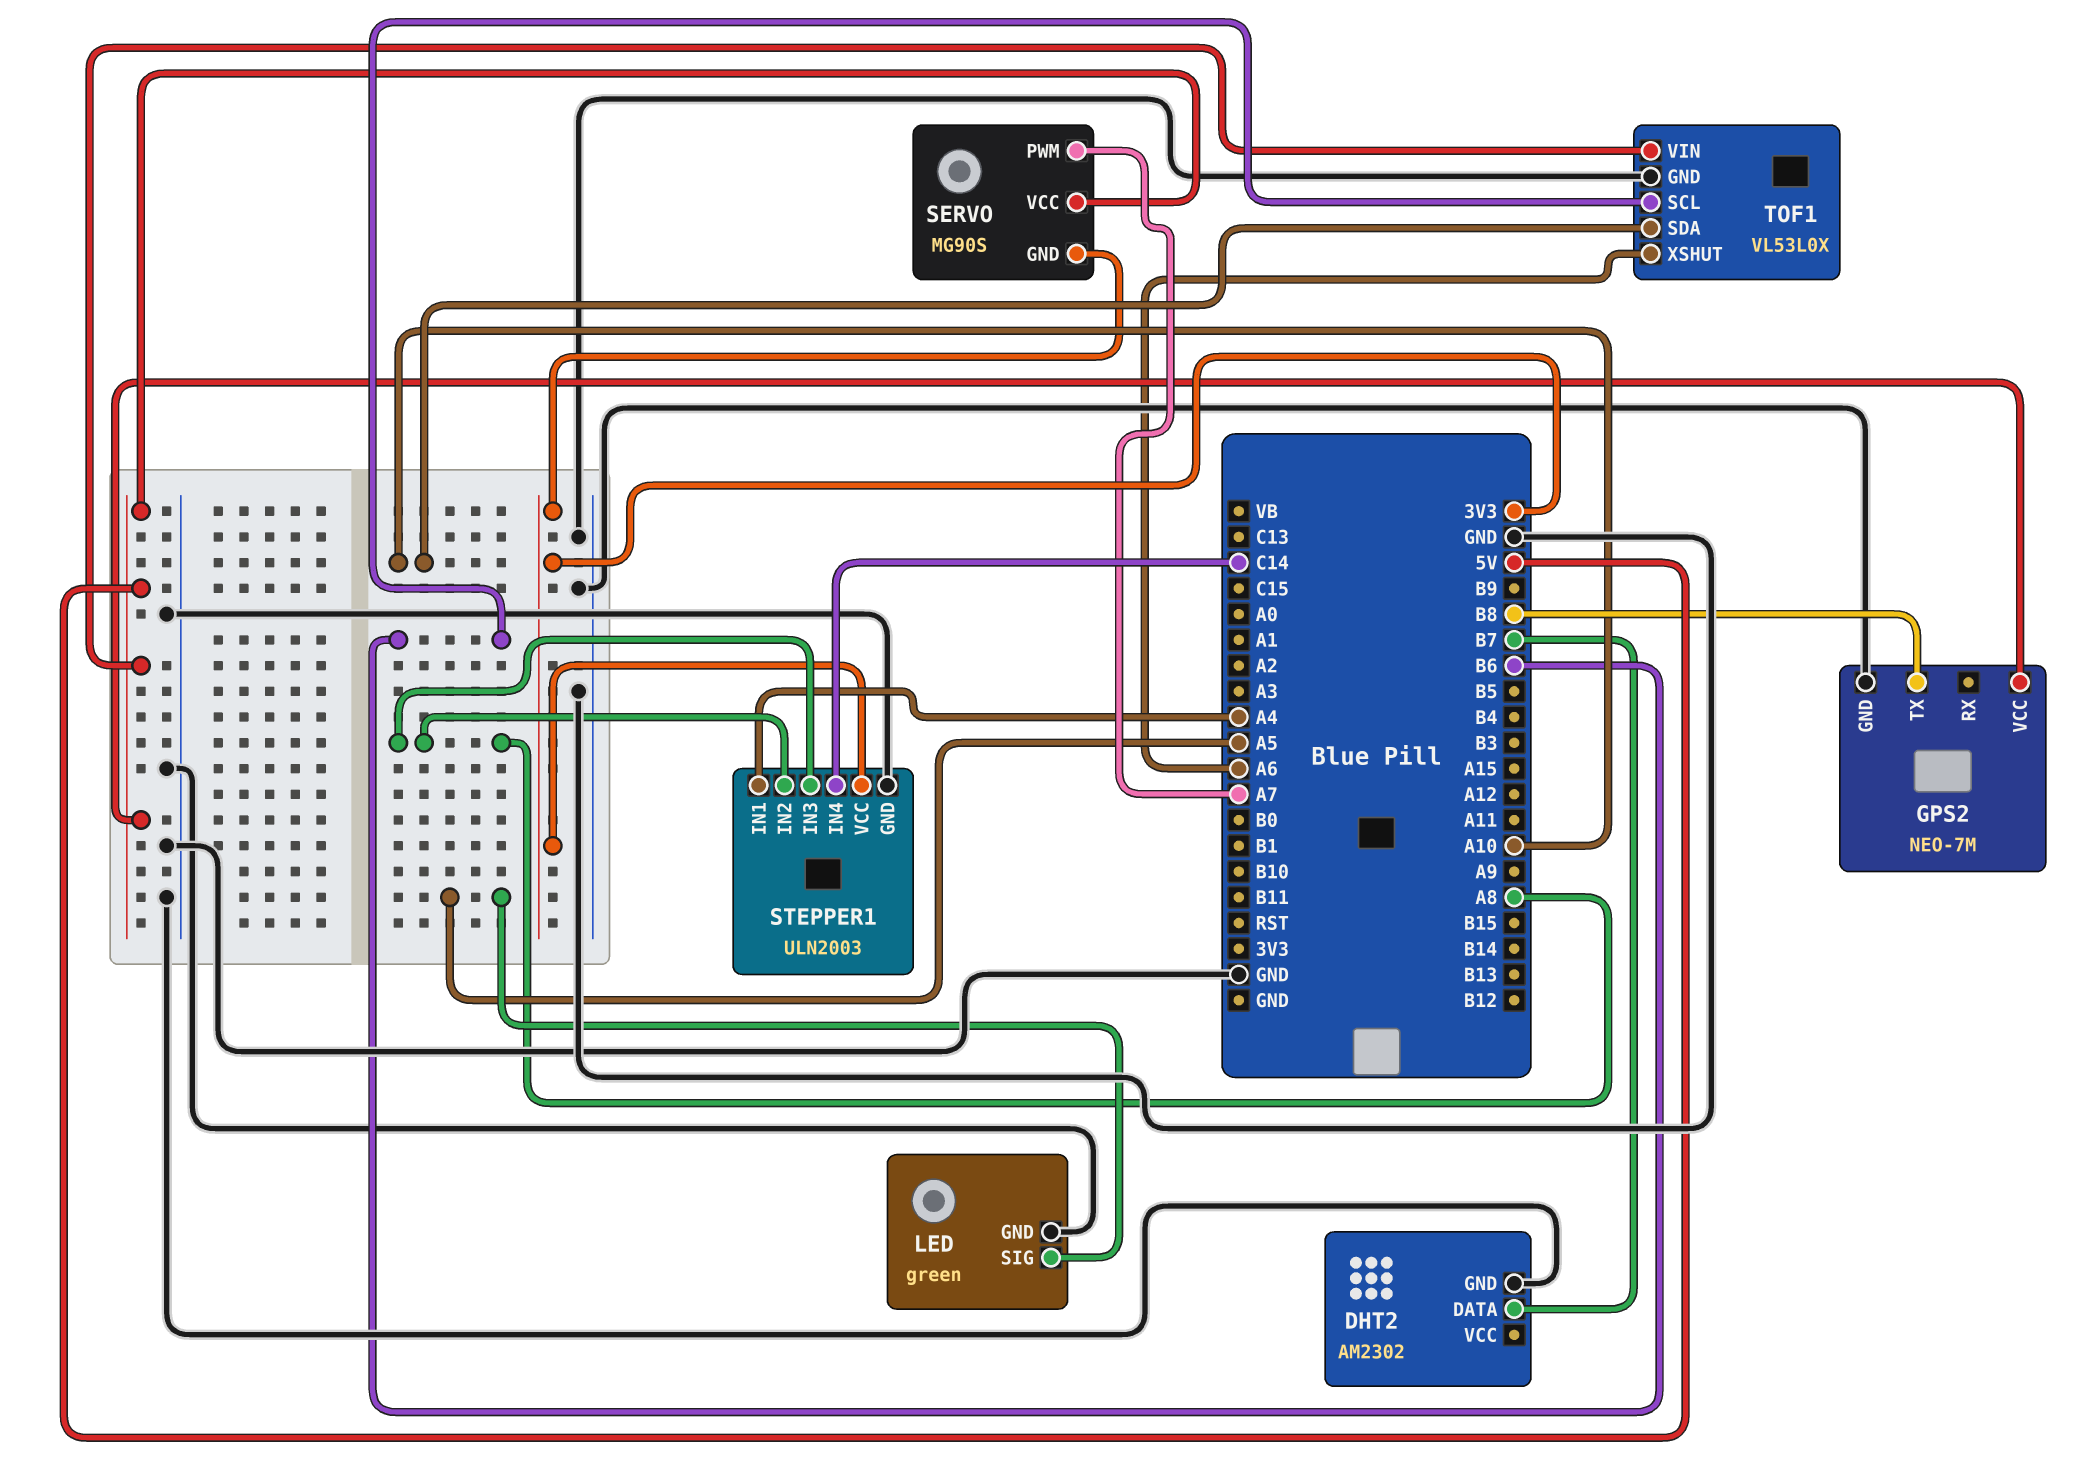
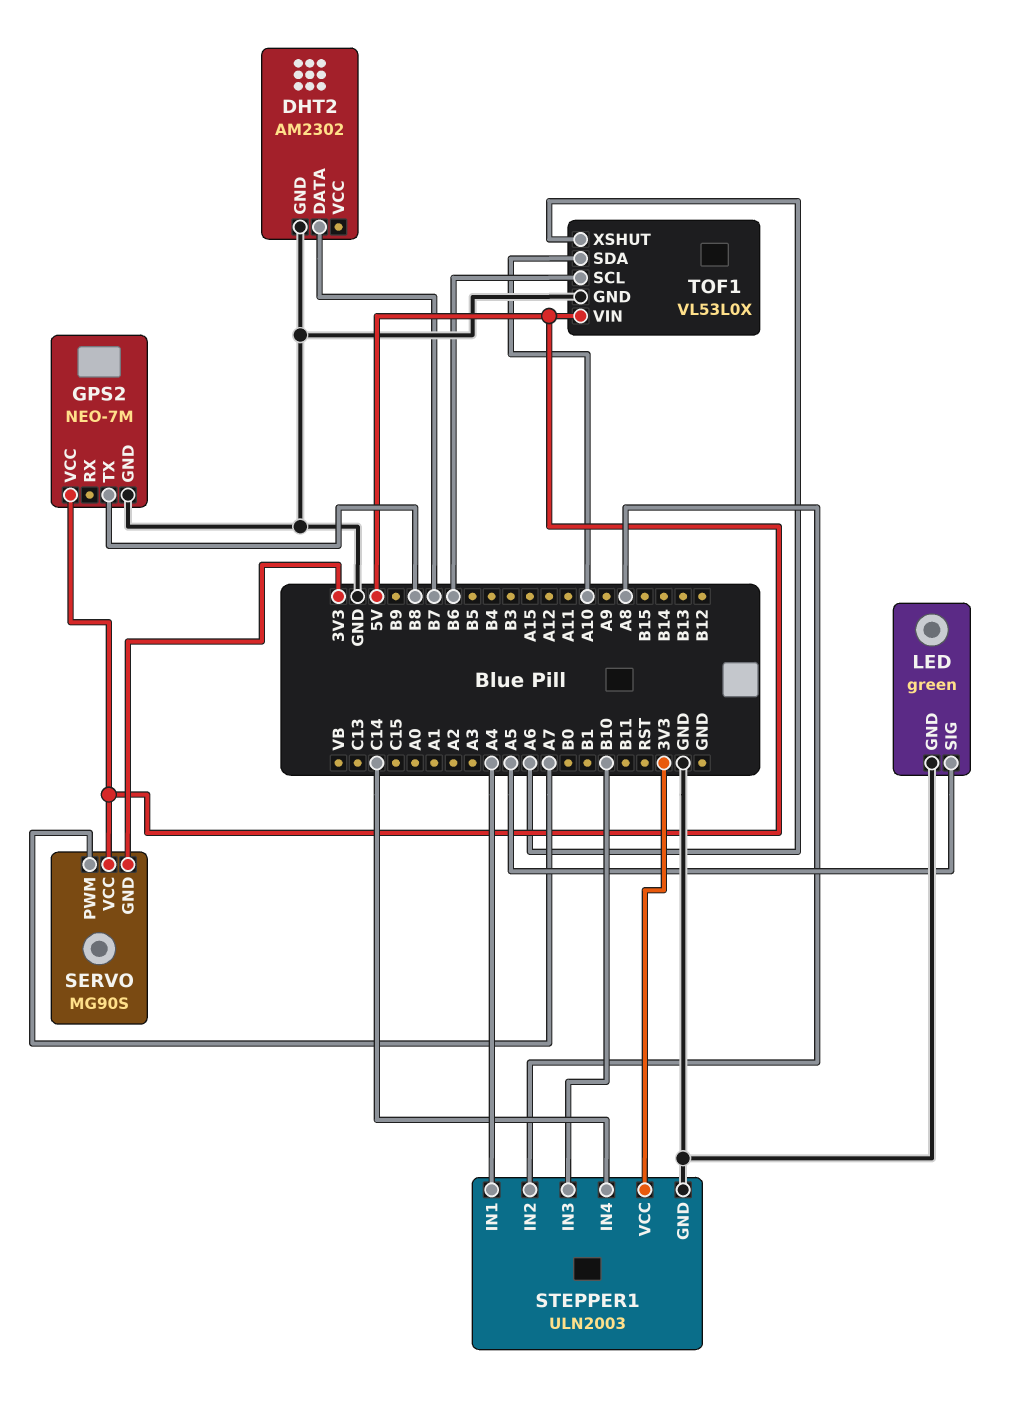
STEPPER1 pin IN3: A8 -> B10

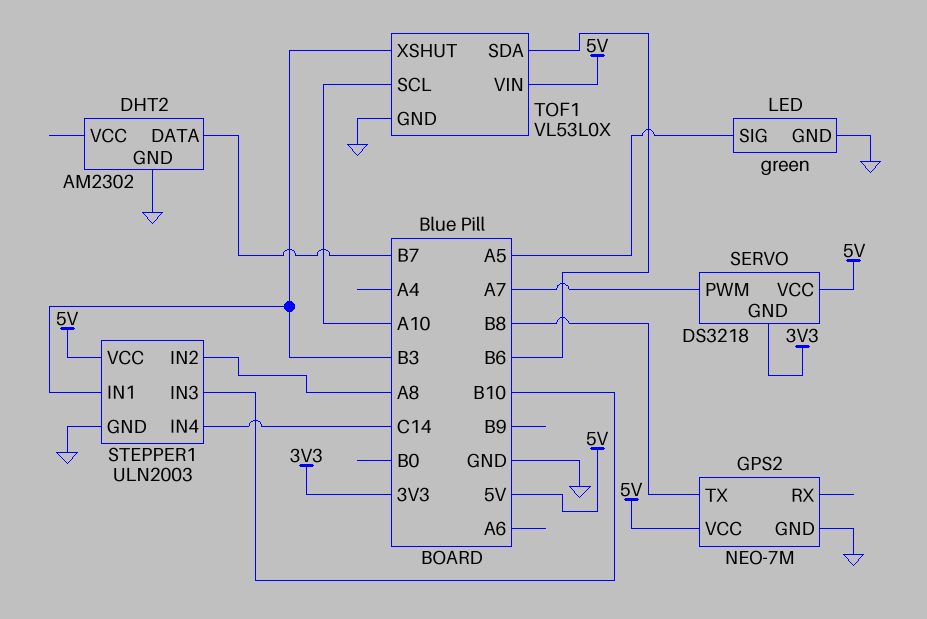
SERVO: MG90S -> DS3218
STEPPER1 pin IN1: A4 -> B3
STEPPER1 pin VCC: 3V3 -> 5V
TOF1 pin SCL: B6 -> A10
TOF1 pin SDA: A10 -> B6
TOF1 pin XSHUT: A6 -> B3

